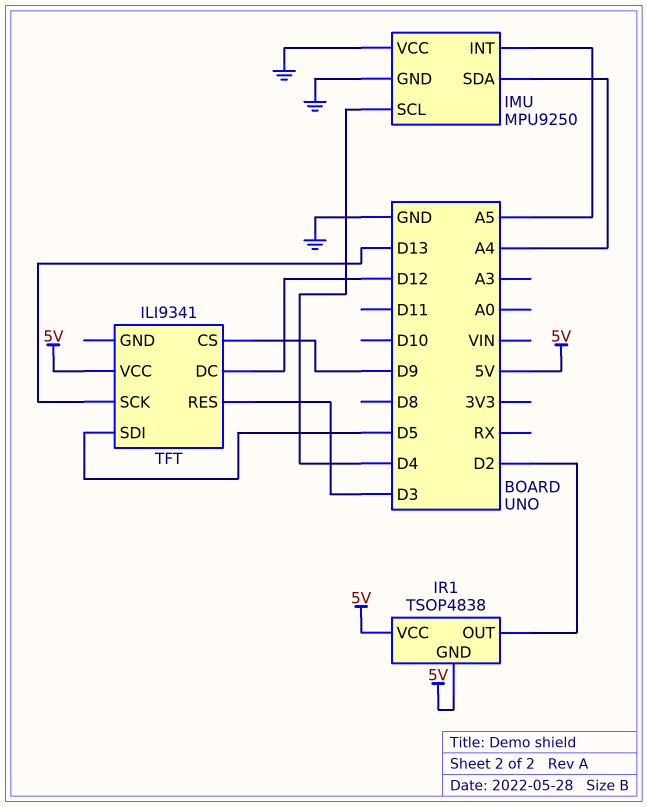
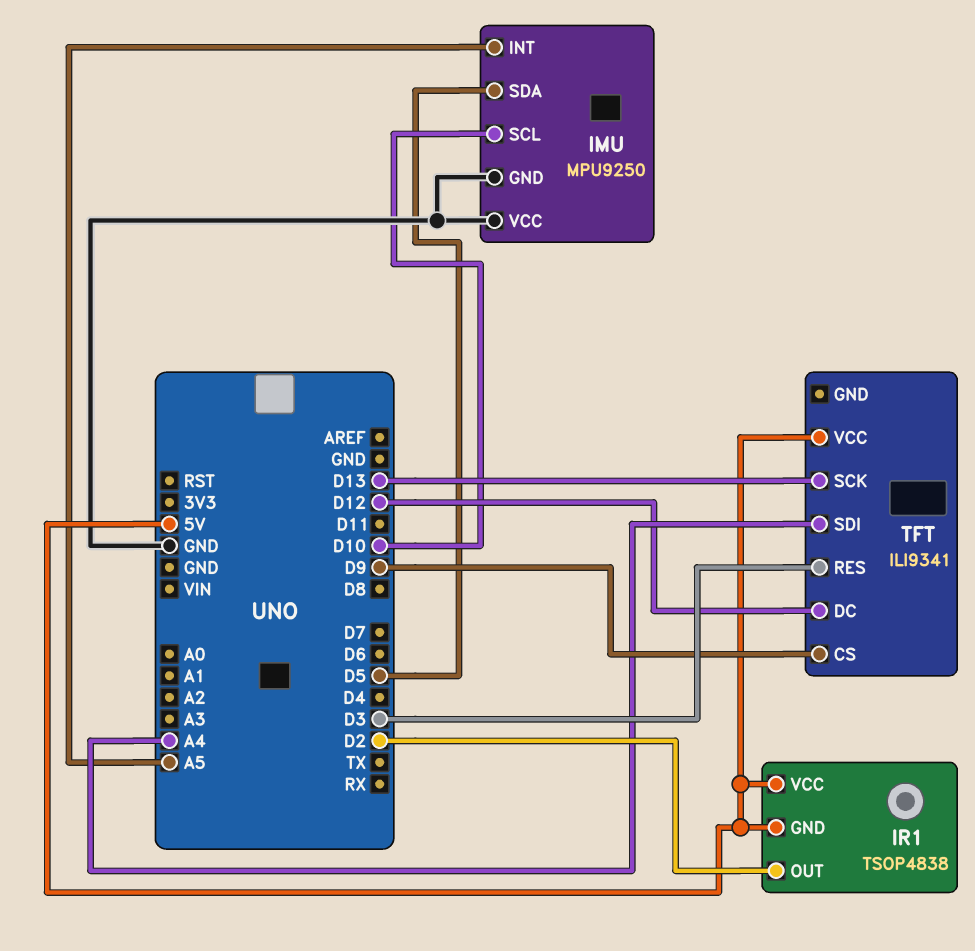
IMU pin SCL: D4 -> D10
IMU pin SDA: A4 -> D5
TFT pin SDI: D5 -> A4

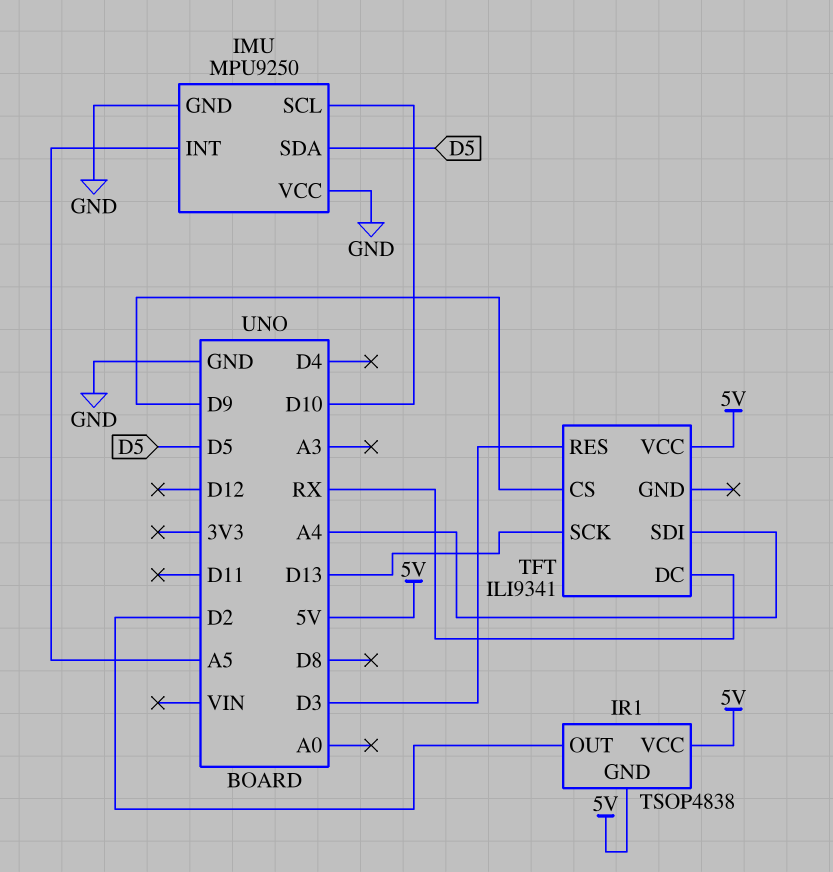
TFT pin DC: D12 -> RX

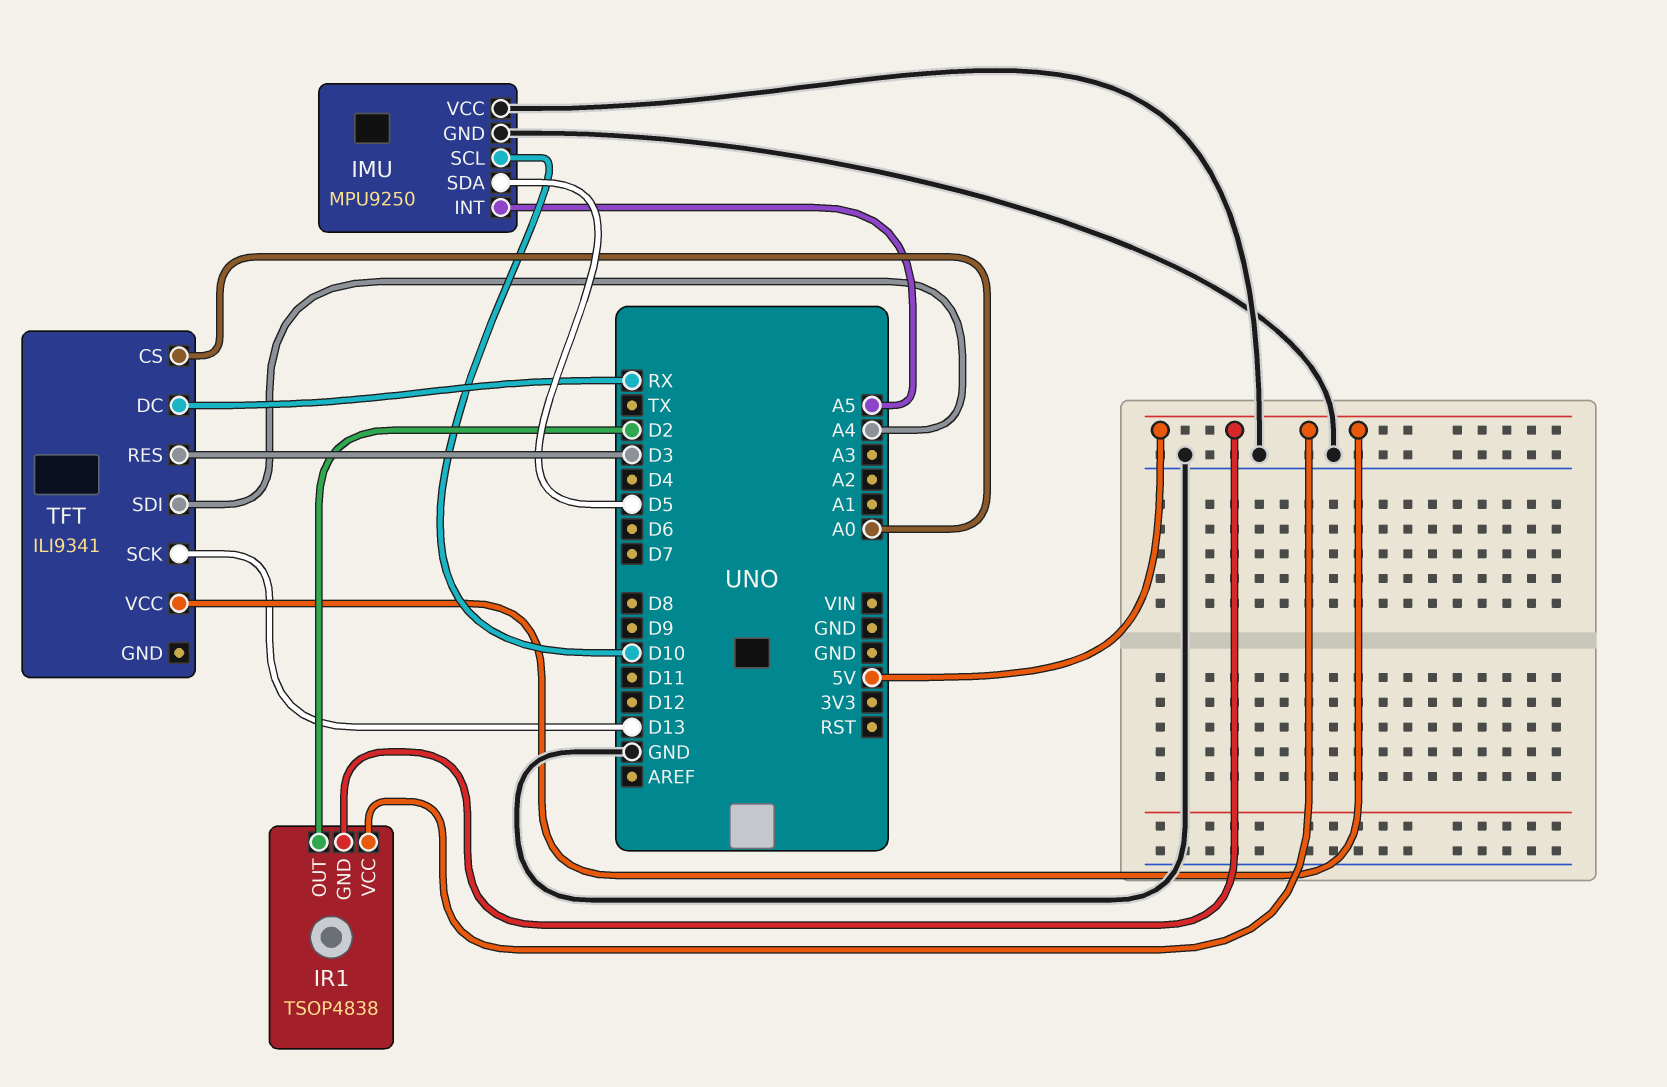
TFT pin CS: D9 -> A0

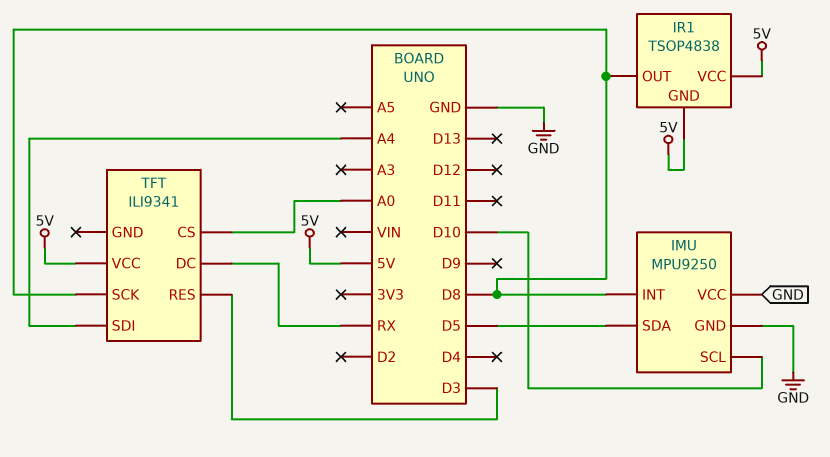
IMU pin INT: A5 -> D8
IR1 pin OUT: D2 -> D8
TFT pin SCK: D13 -> D8

